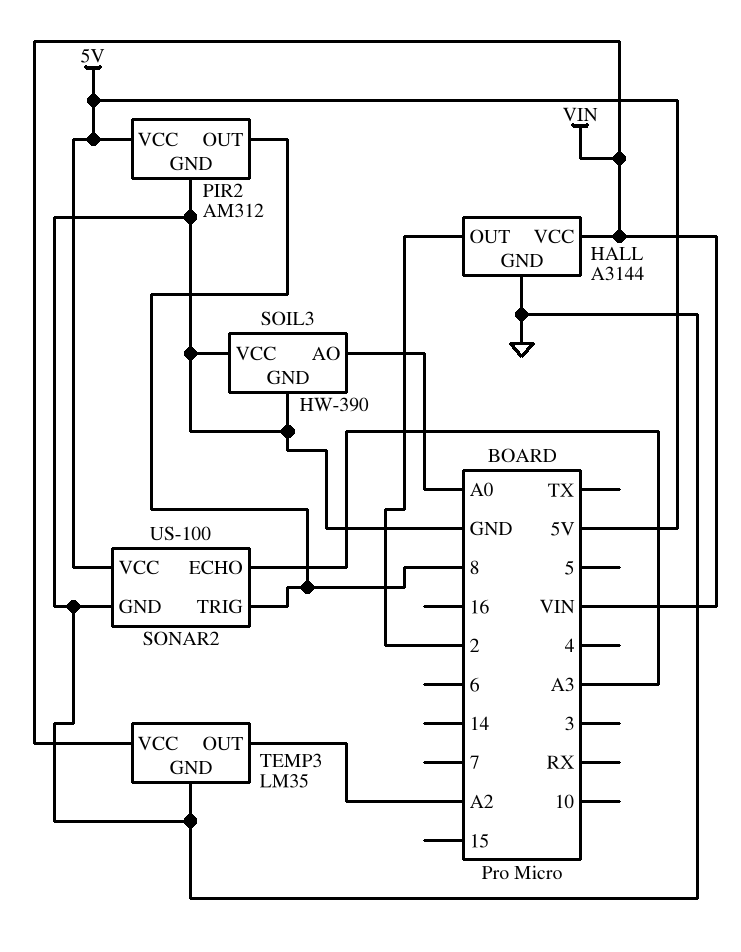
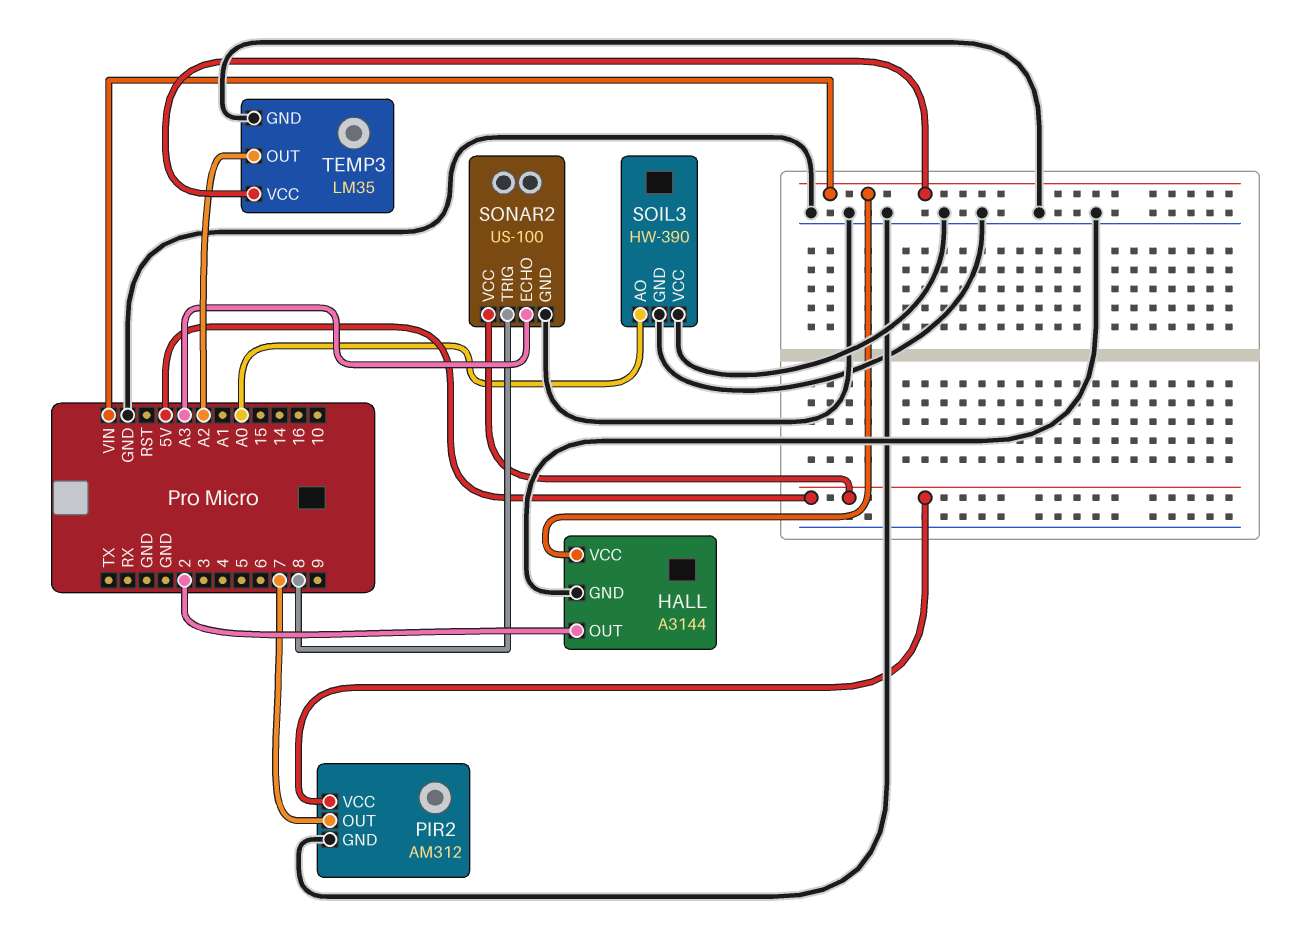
PIR2 pin OUT: 8 -> 7

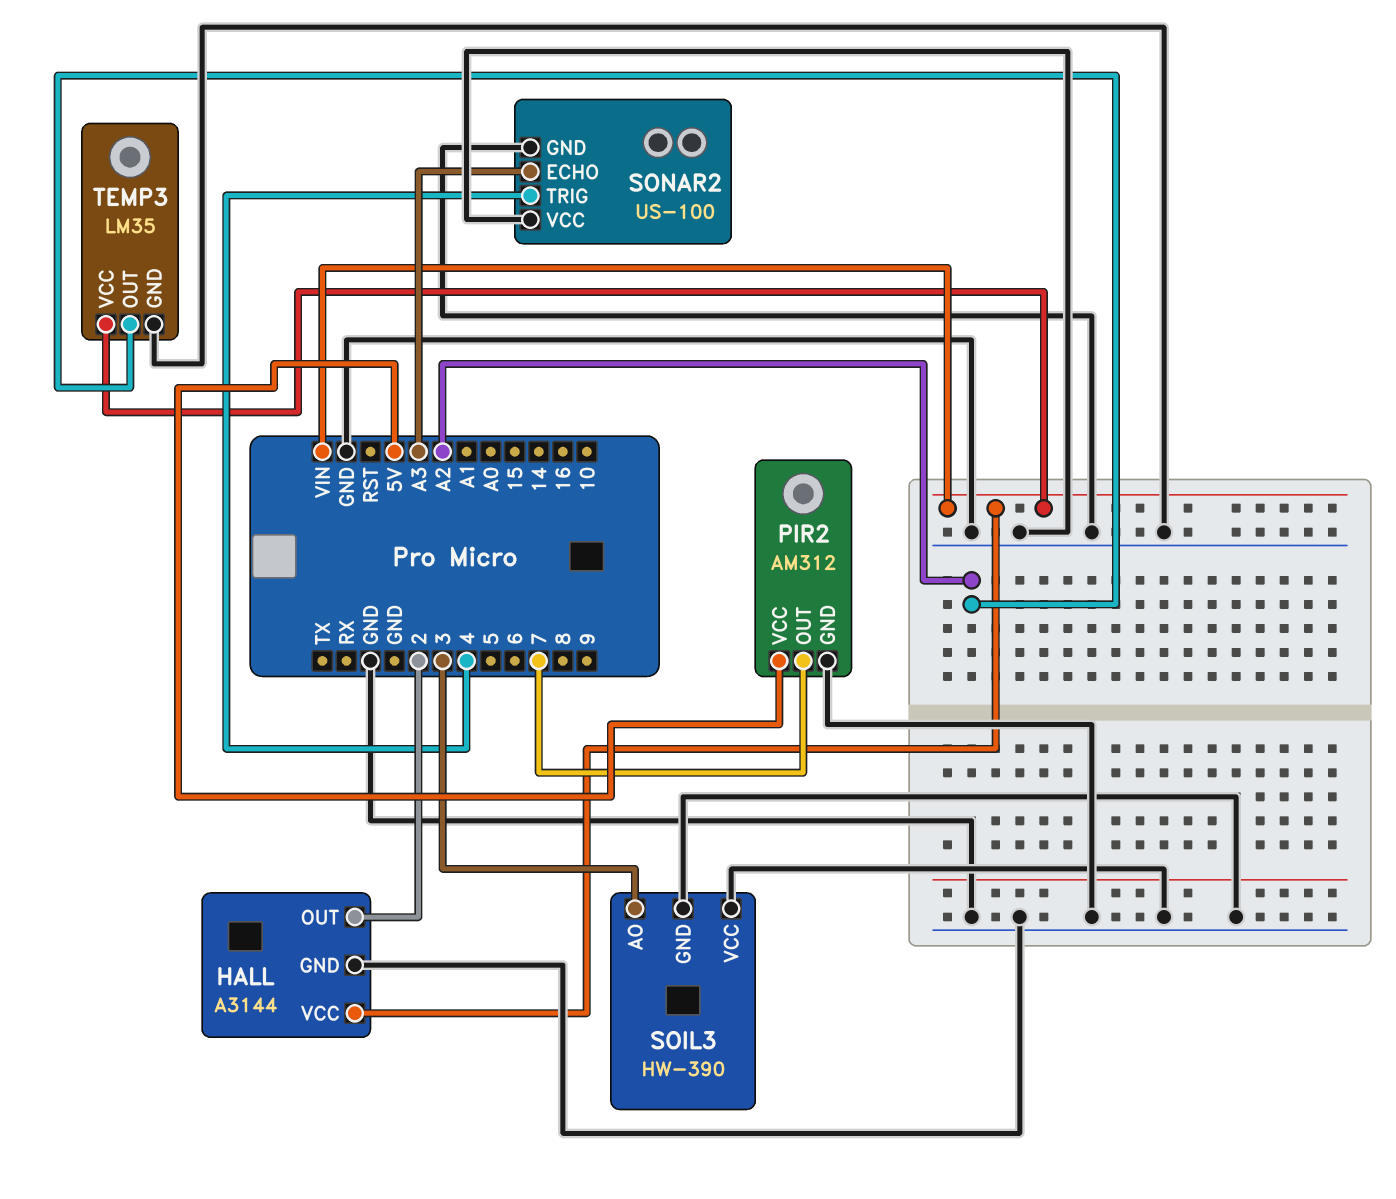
SOIL3 pin AO: A0 -> 3
SONAR2 pin TRIG: 8 -> 4
SONAR2 pin VCC: 5V -> GND

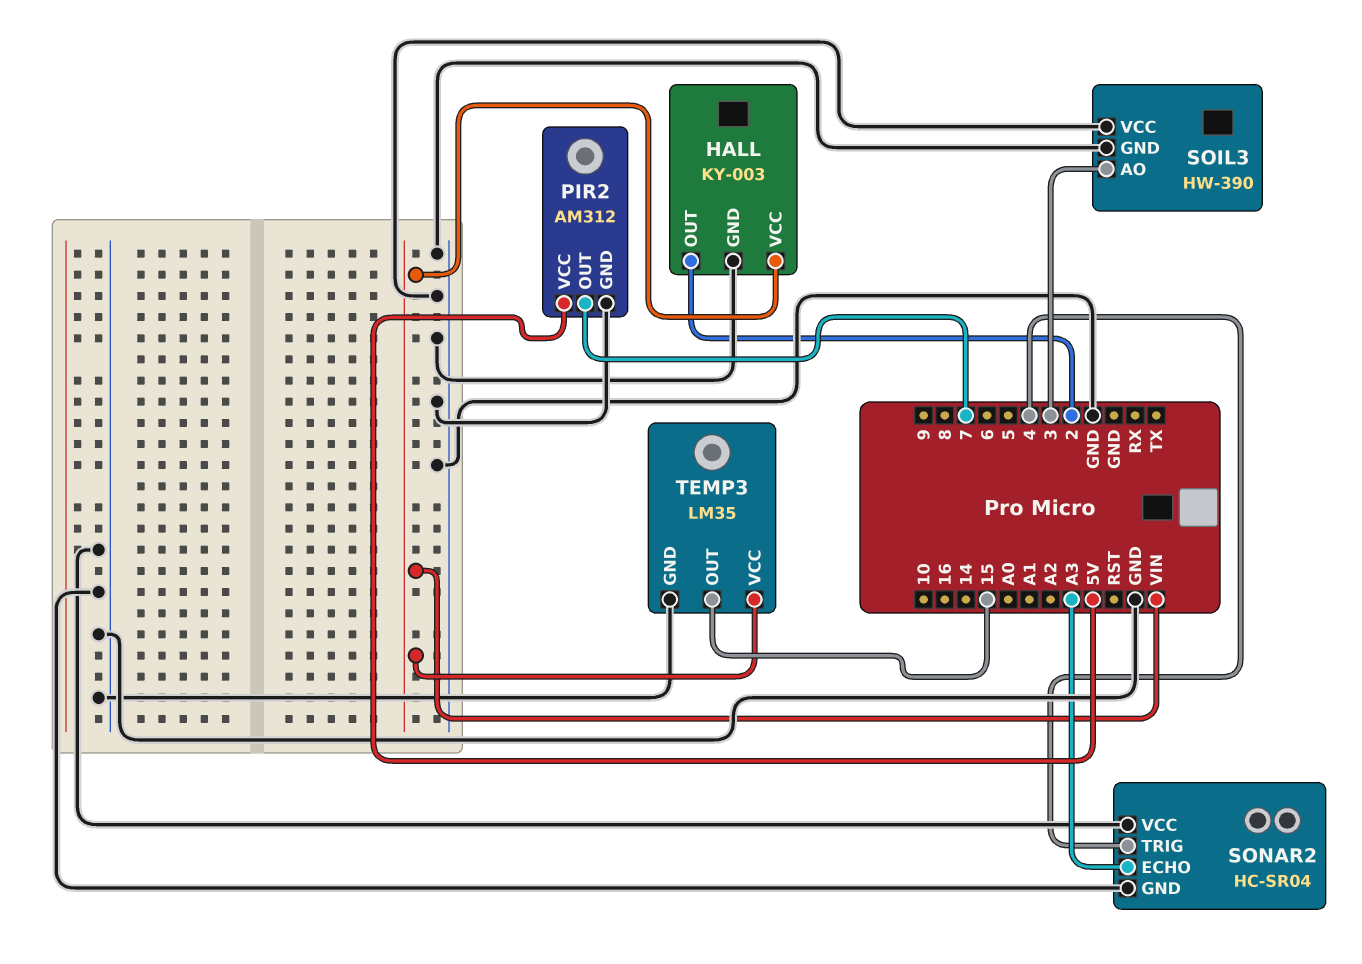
HALL: A3144 -> KY-003
SONAR2: US-100 -> HC-SR04
TEMP3 pin OUT: A2 -> 15

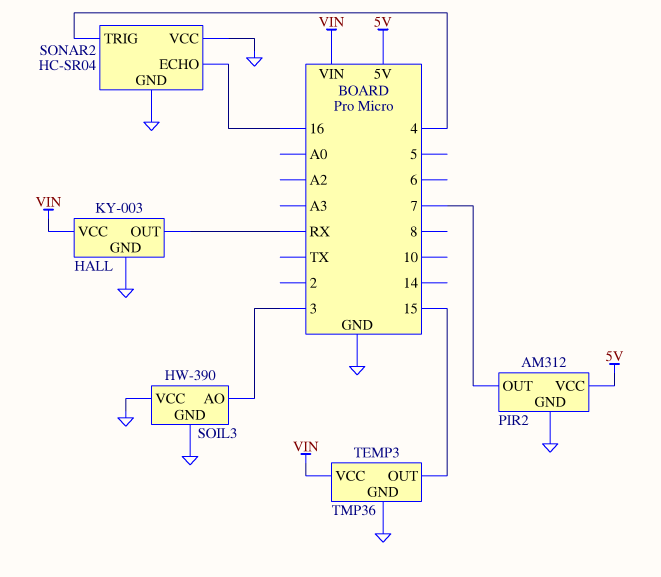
HALL pin OUT: 2 -> RX
SONAR2 pin ECHO: A3 -> 16
TEMP3: LM35 -> TMP36

